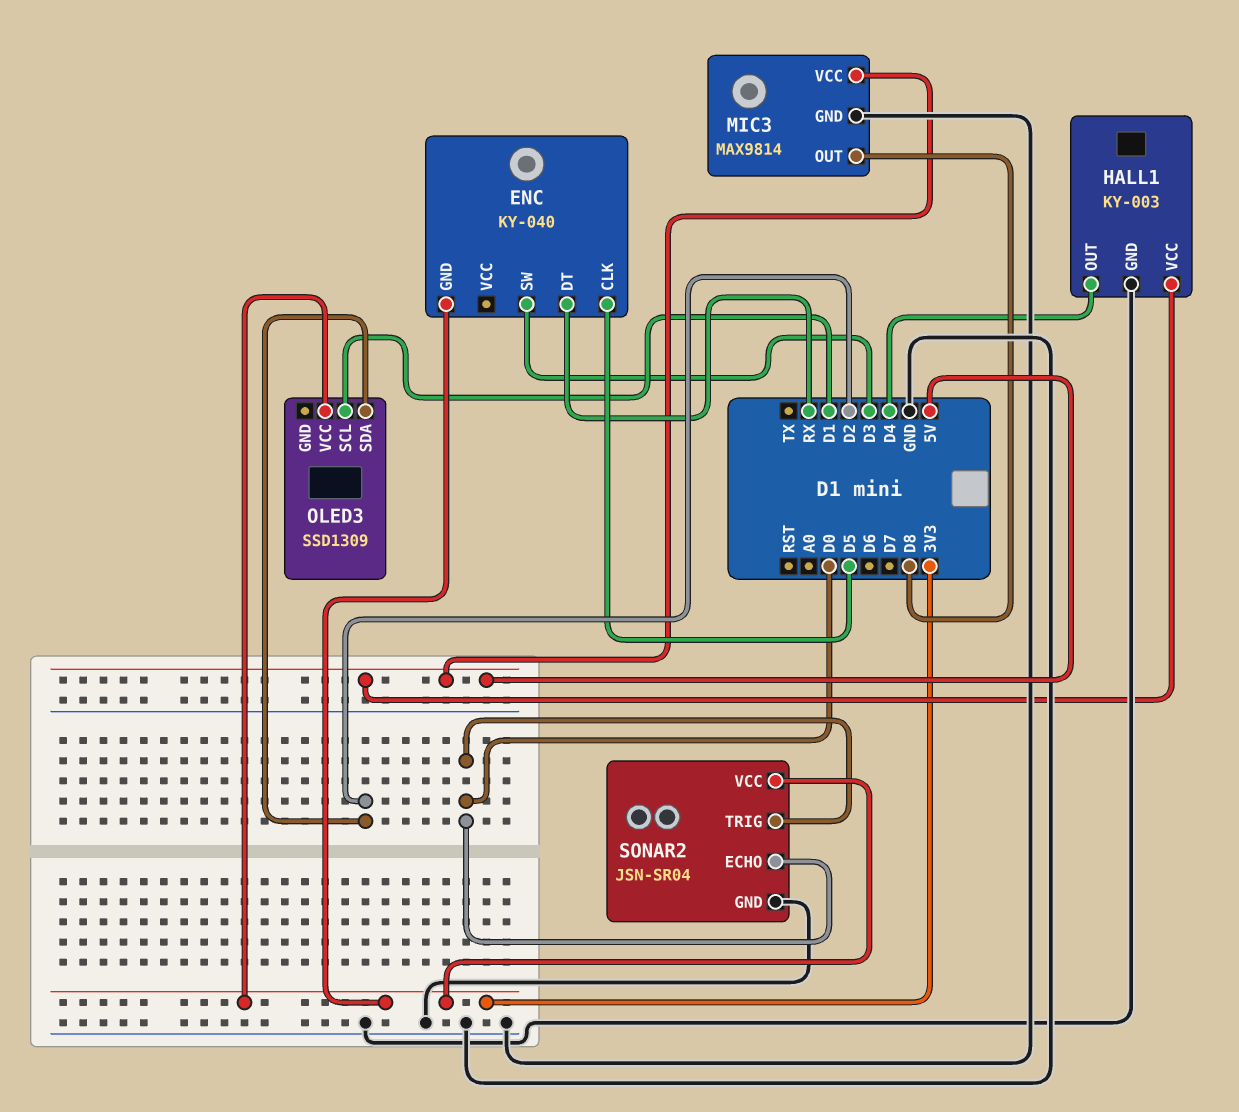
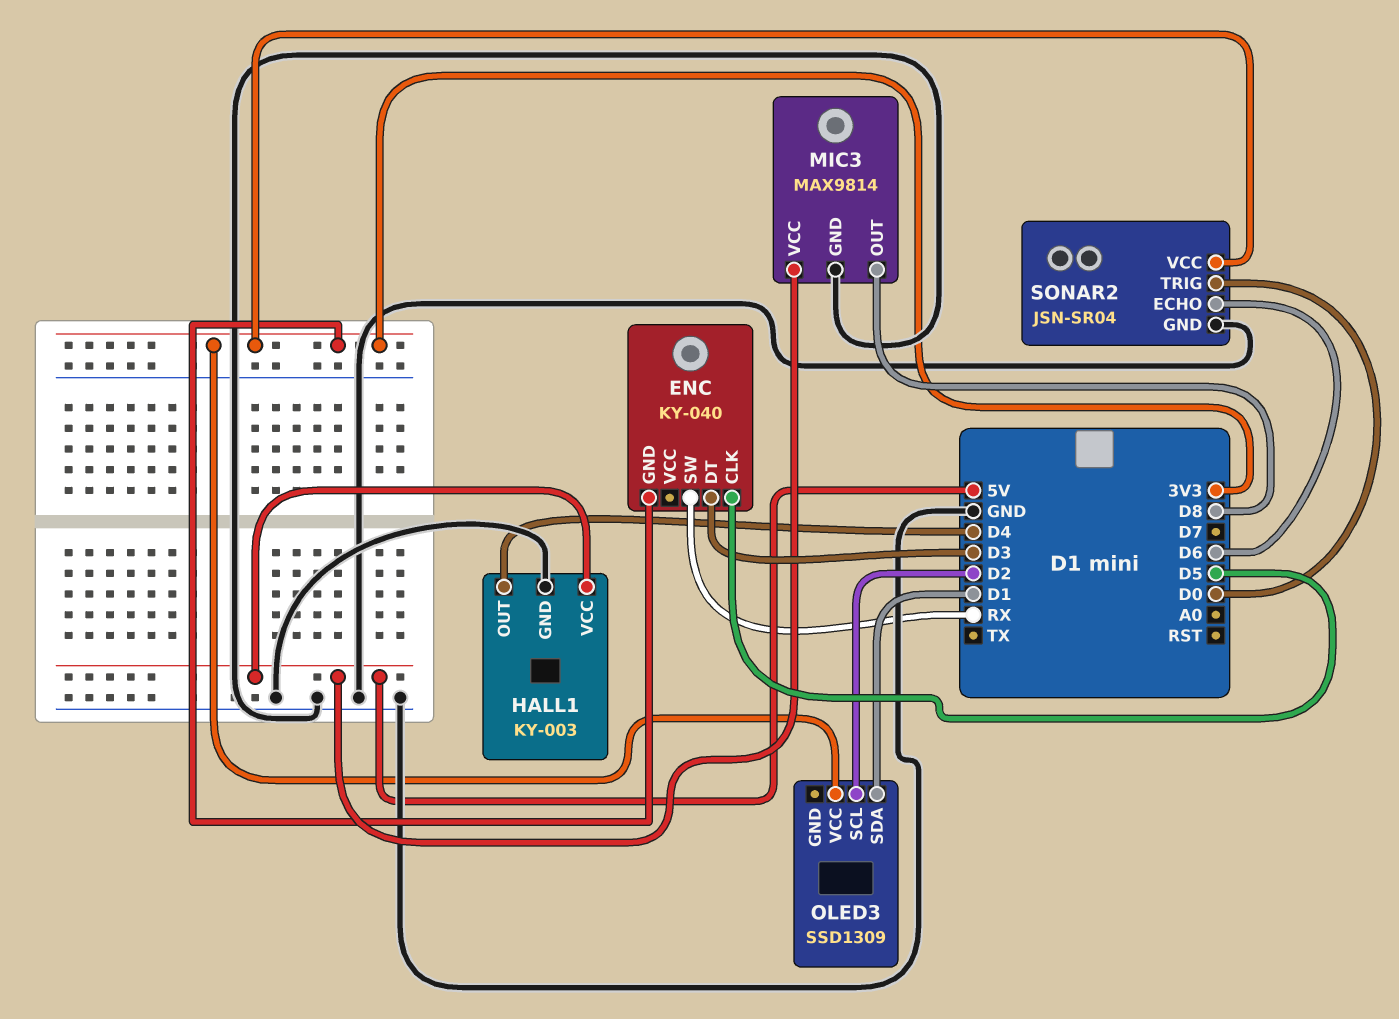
ENC pin DT: RX -> D3
ENC pin SW: D3 -> RX
OLED3 pin SCL: D1 -> D2
OLED3 pin SDA: D2 -> D1
SONAR2 pin ECHO: D0 -> D6

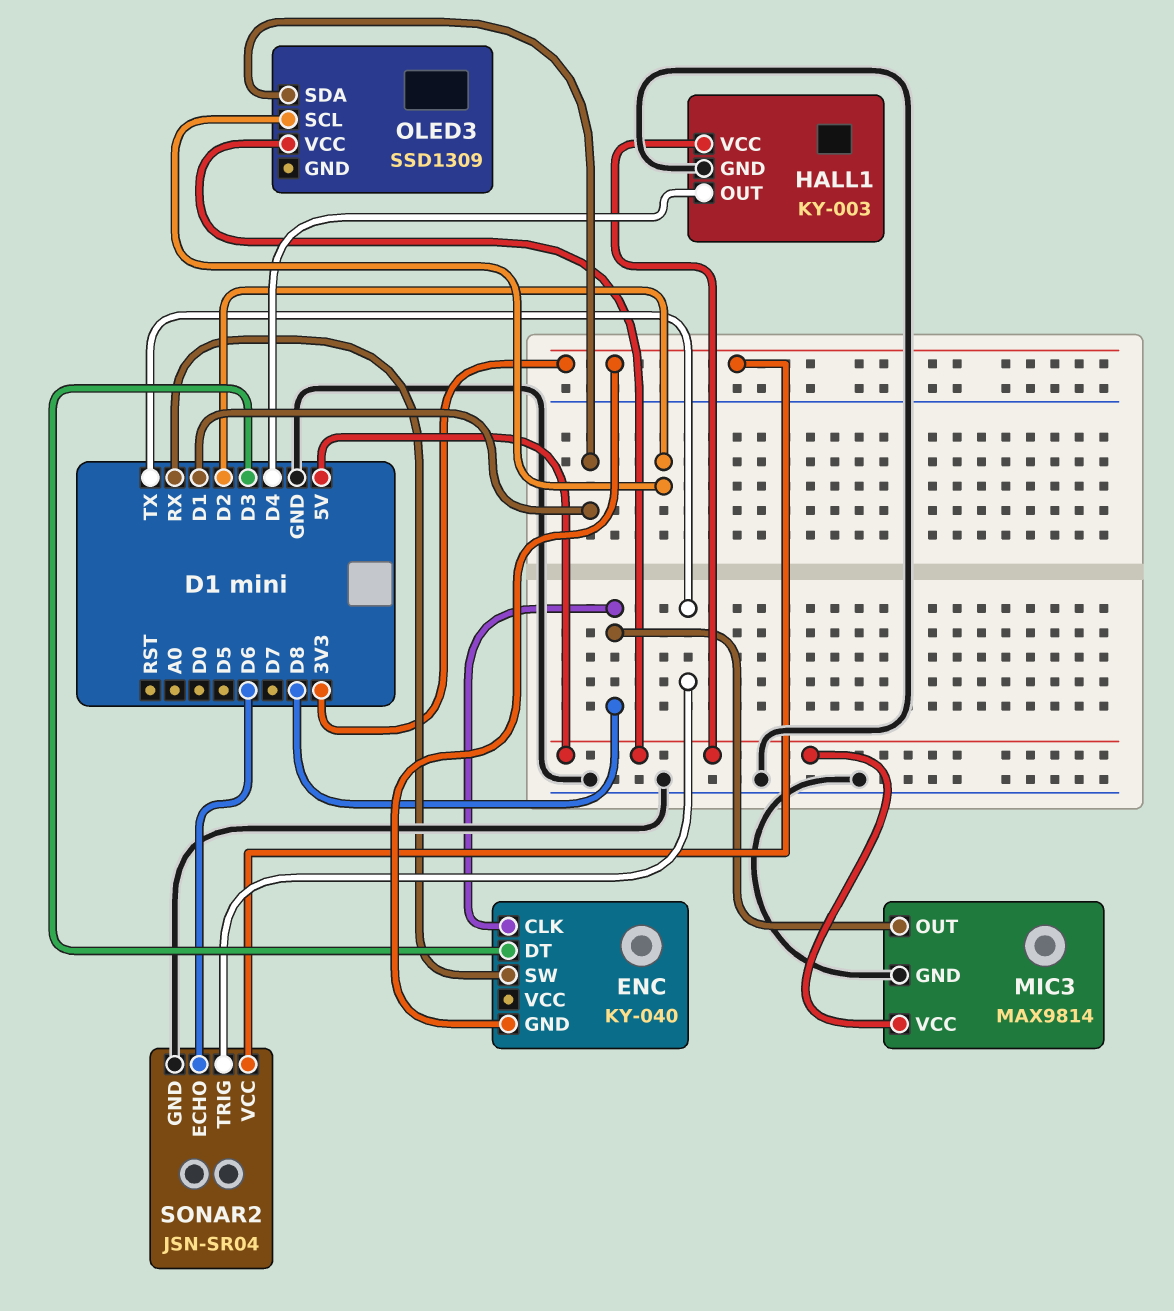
ENC pin CLK: D5 -> D8
OLED3 pin VCC: 3V3 -> 5V
SONAR2 pin TRIG: D0 -> TX

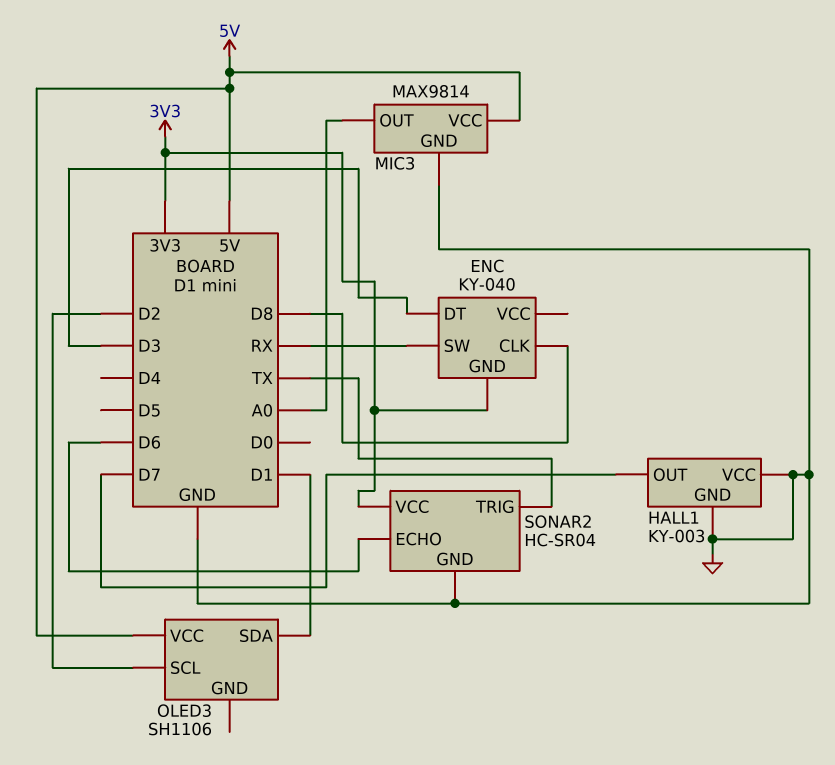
HALL1 pin OUT: D4 -> D7
HALL1 pin VCC: 5V -> GND
MIC3 pin OUT: D8 -> A0
OLED3: SSD1309 -> SH1106
SONAR2: JSN-SR04 -> HC-SR04

